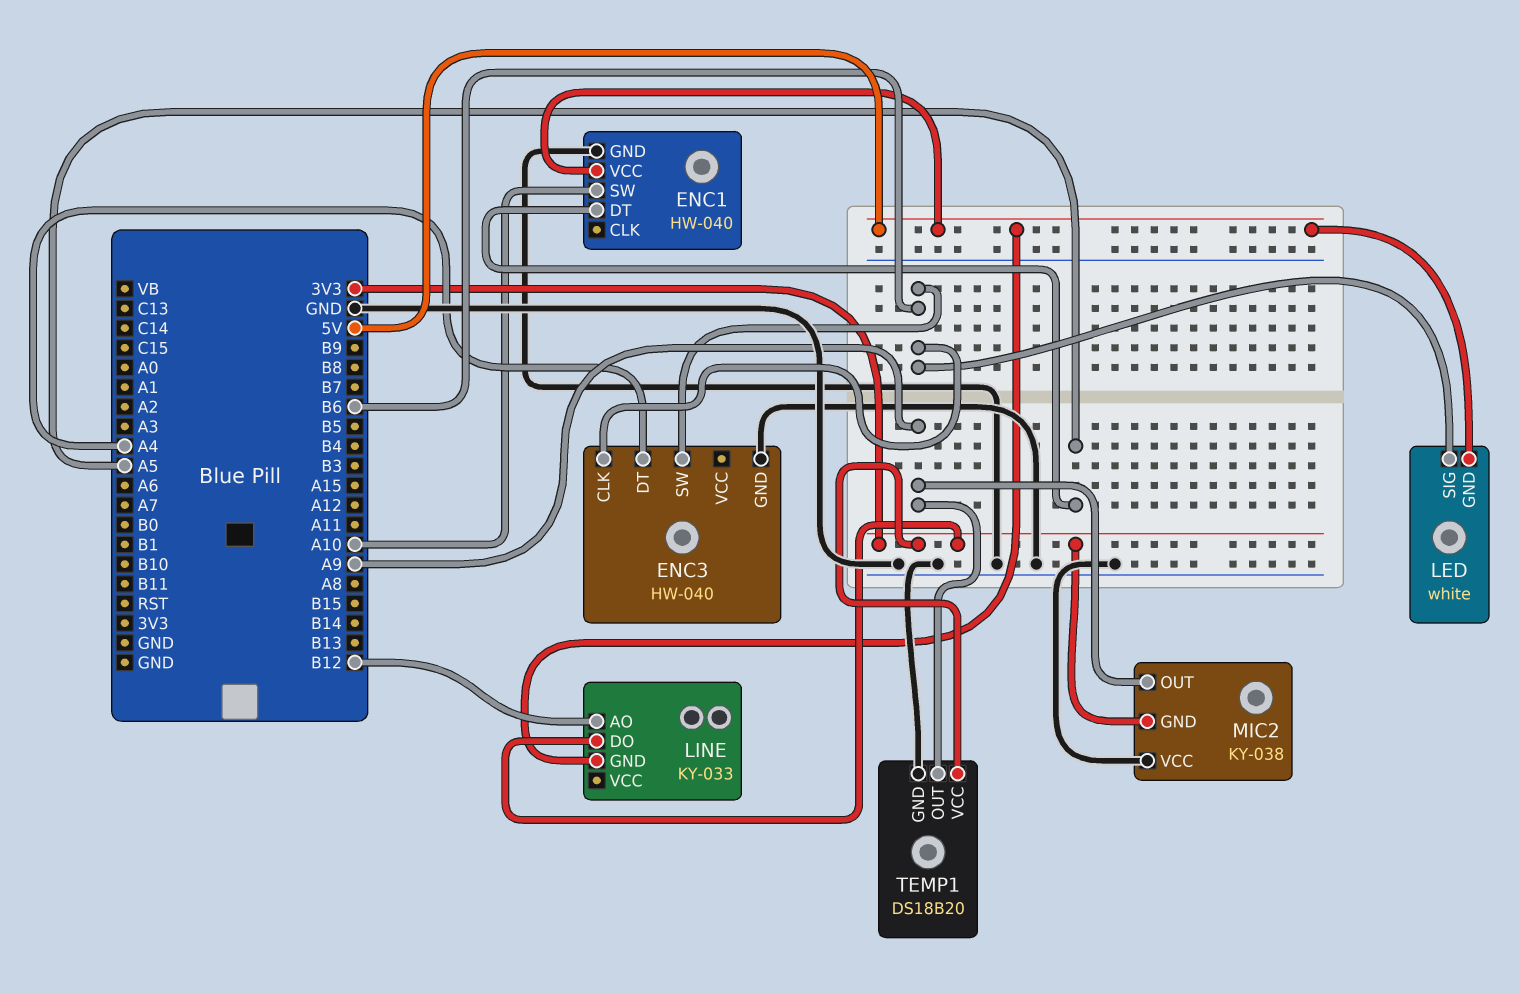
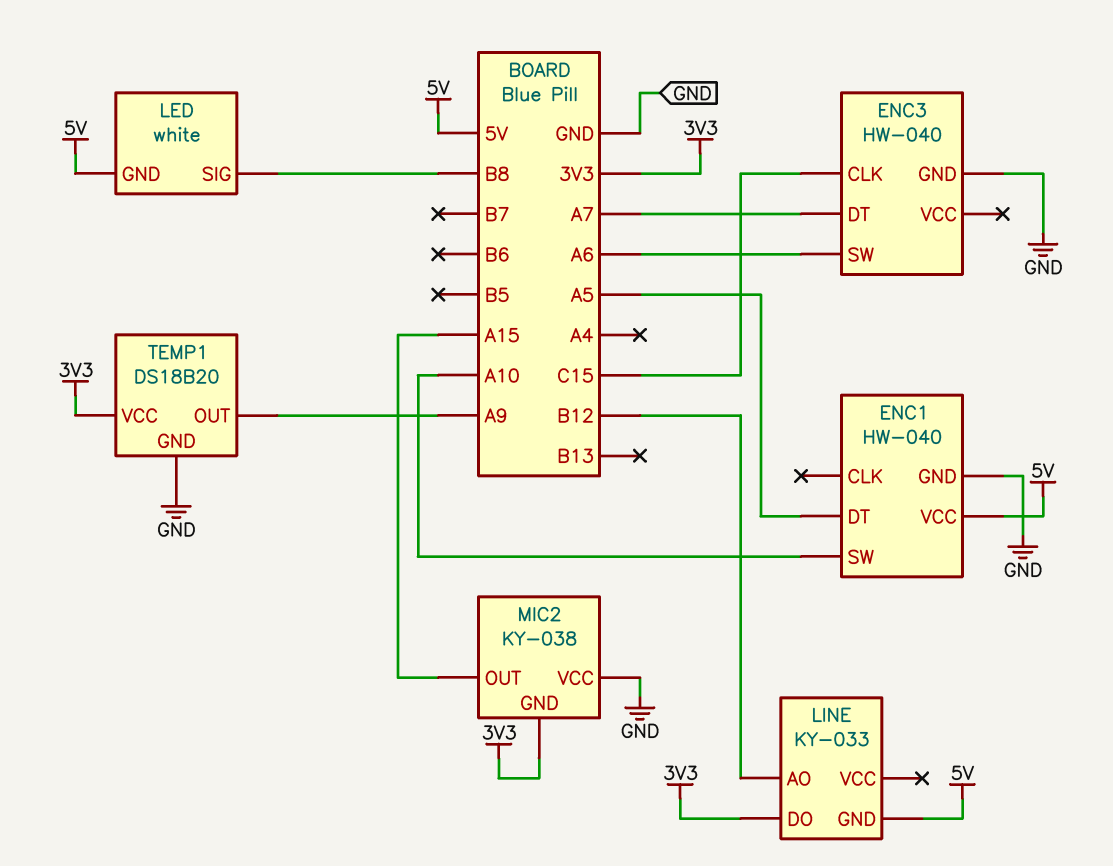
ENC3 pin CLK: B6 -> C15
ENC3 pin DT: A4 -> A7
ENC3 pin SW: B6 -> A6
LED pin SIG: B6 -> B8
MIC2 pin OUT: A9 -> A15

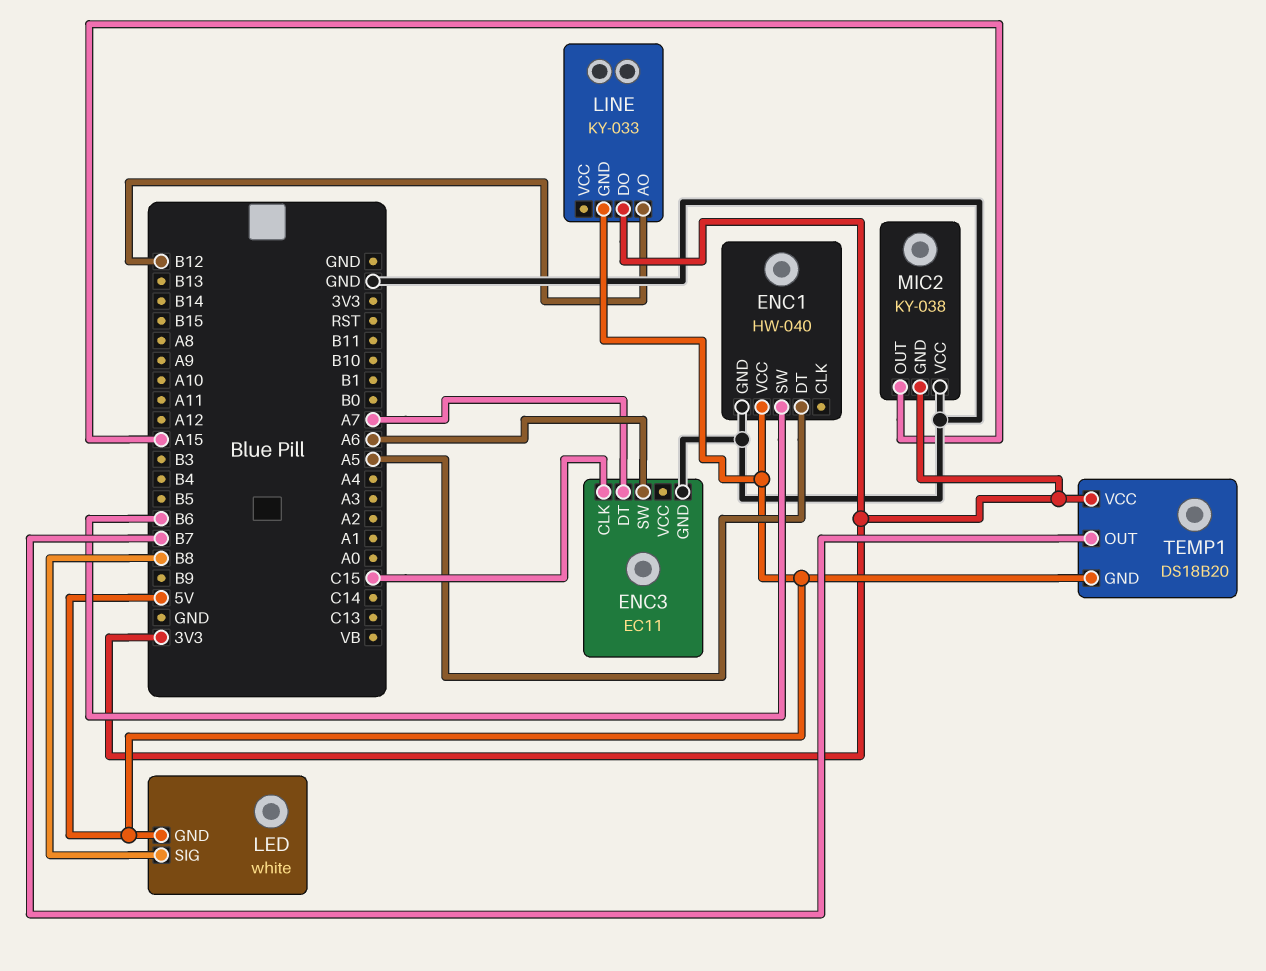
ENC1 pin SW: A10 -> B6
ENC3: HW-040 -> EC11
TEMP1 pin GND: GND -> 5V
TEMP1 pin OUT: A9 -> B7

